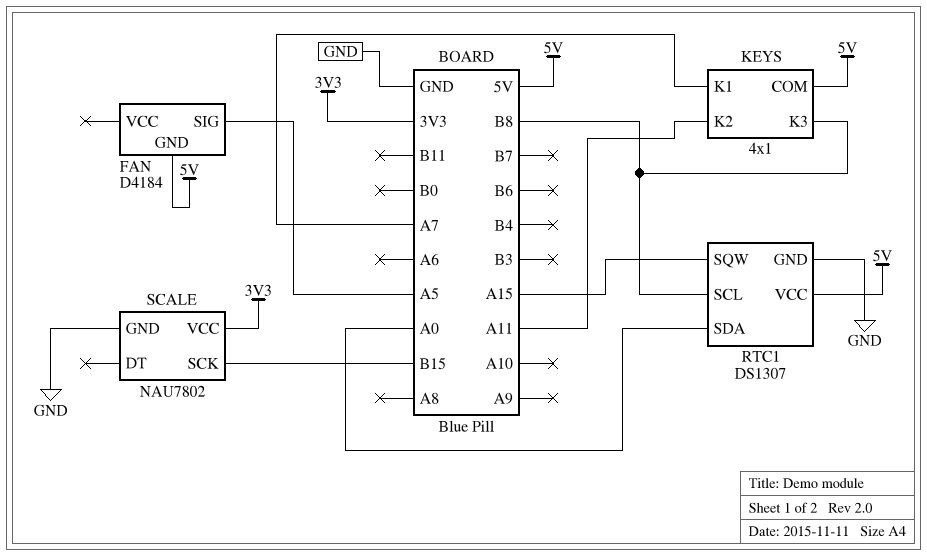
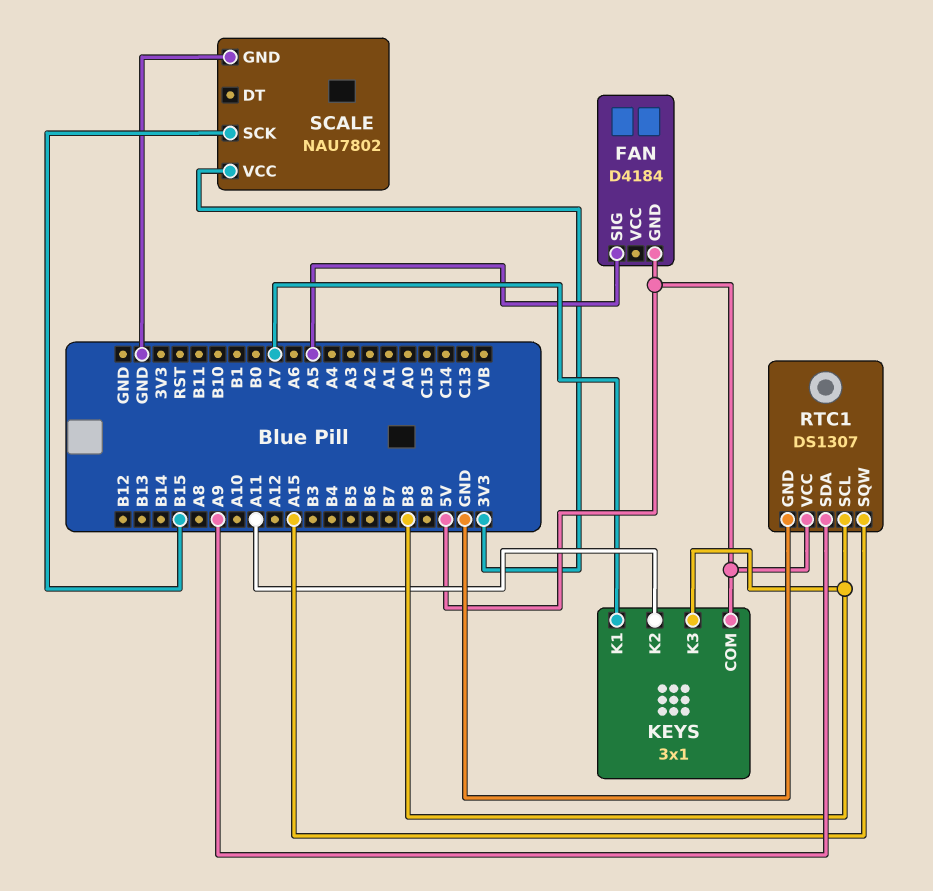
KEYS: 4x1 -> 3x1
RTC1 pin SDA: A0 -> A9

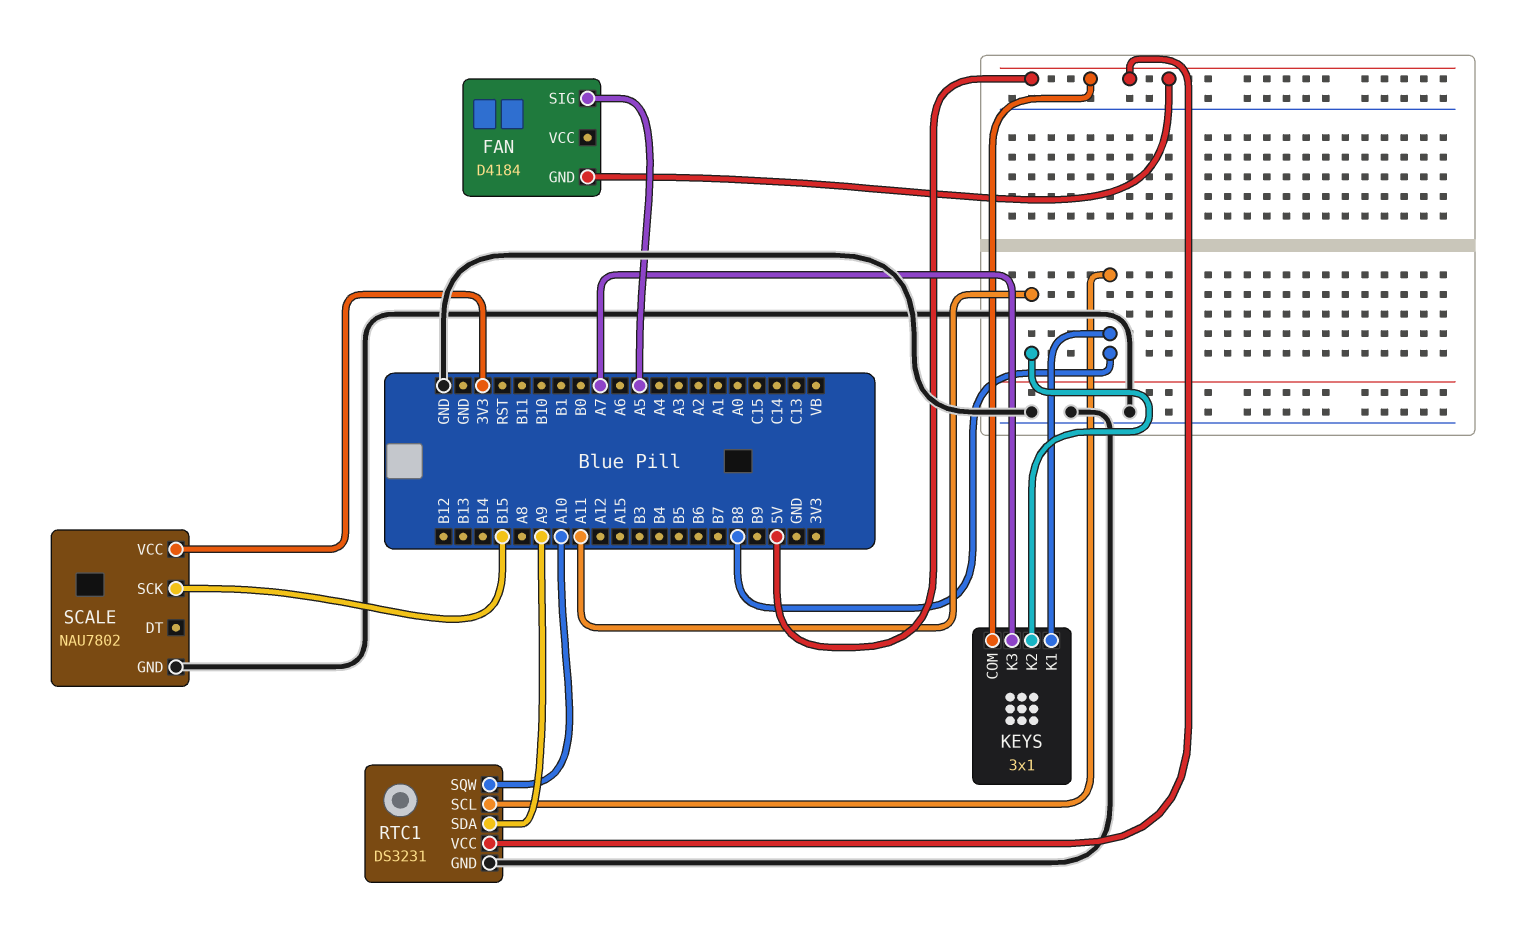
KEYS pin K1: A7 -> B8
KEYS pin K3: B8 -> A7
RTC1: DS1307 -> DS3231
RTC1 pin SQW: A15 -> A10

